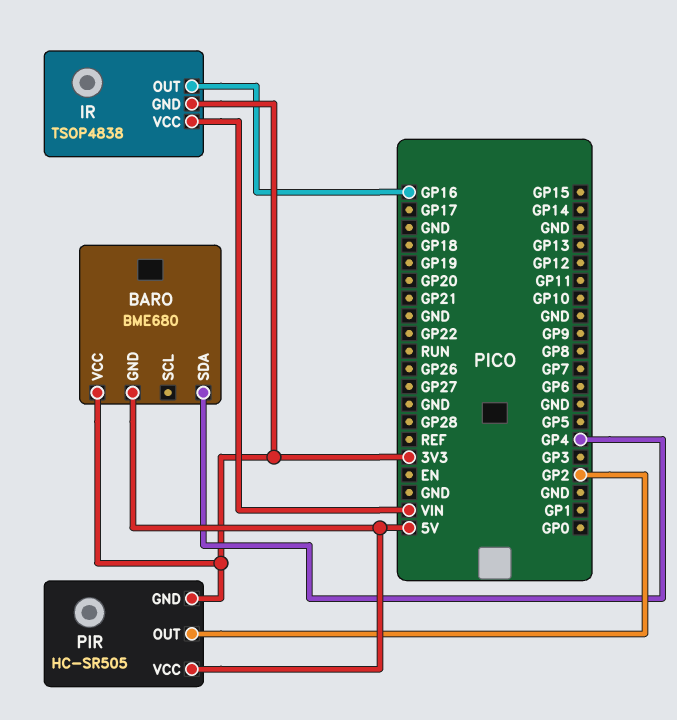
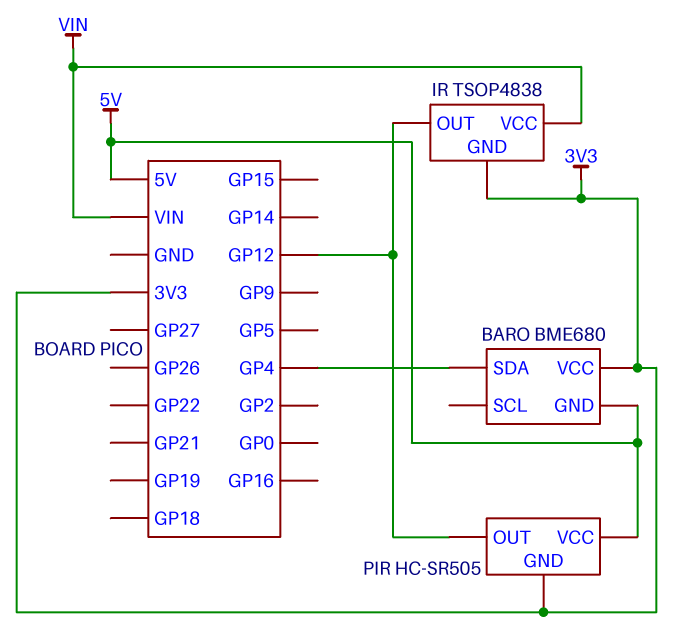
IR pin OUT: GP16 -> GP12
PIR pin OUT: GP2 -> GP12

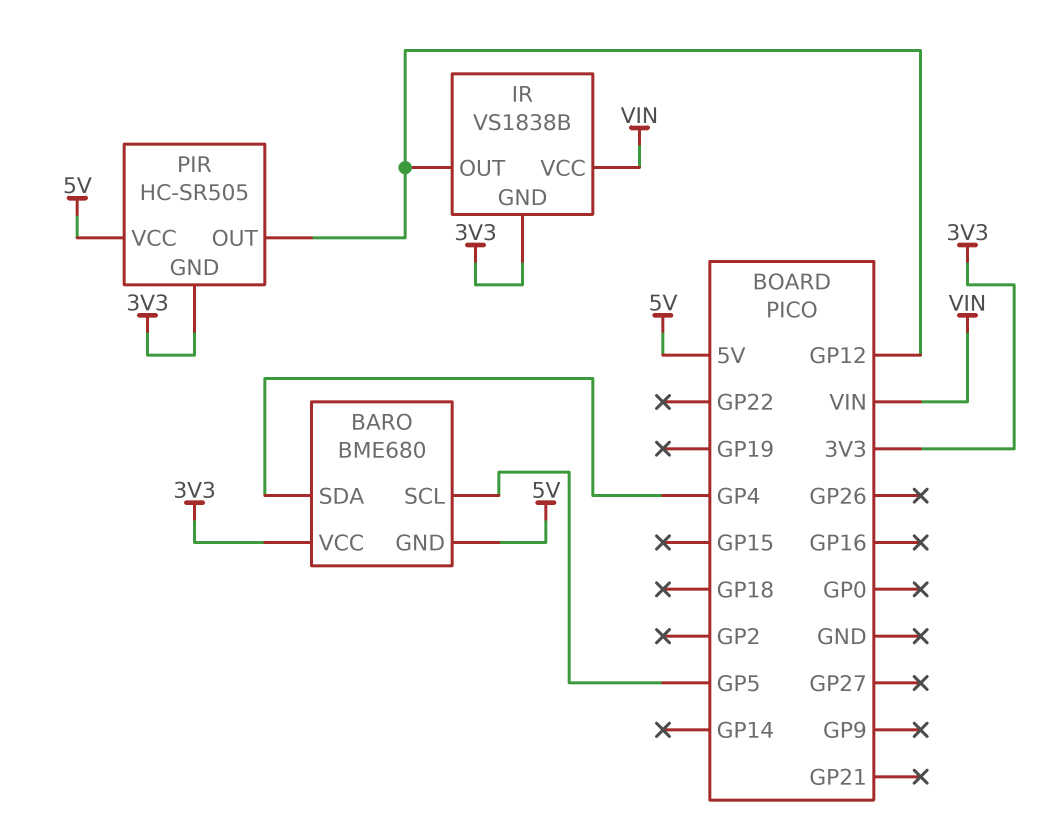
BARO pin SCL: none -> GP5
IR: TSOP4838 -> VS1838B

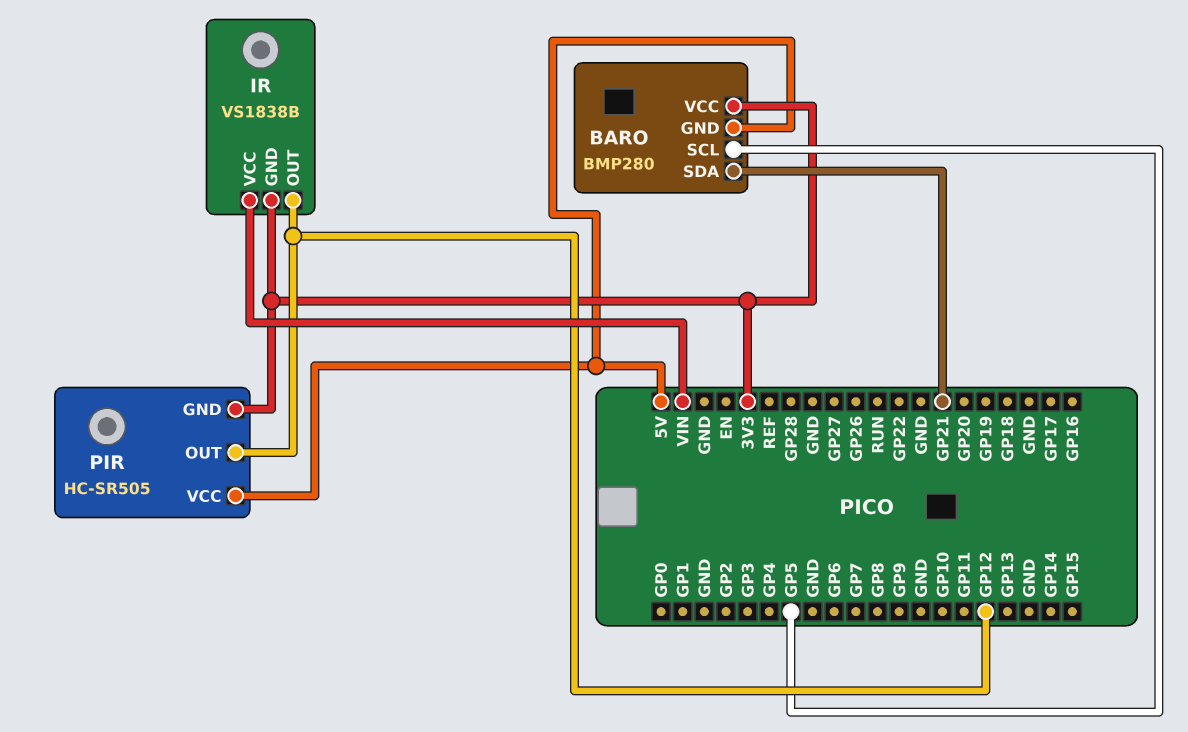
BARO: BME680 -> BMP280
BARO pin SDA: GP4 -> GP21

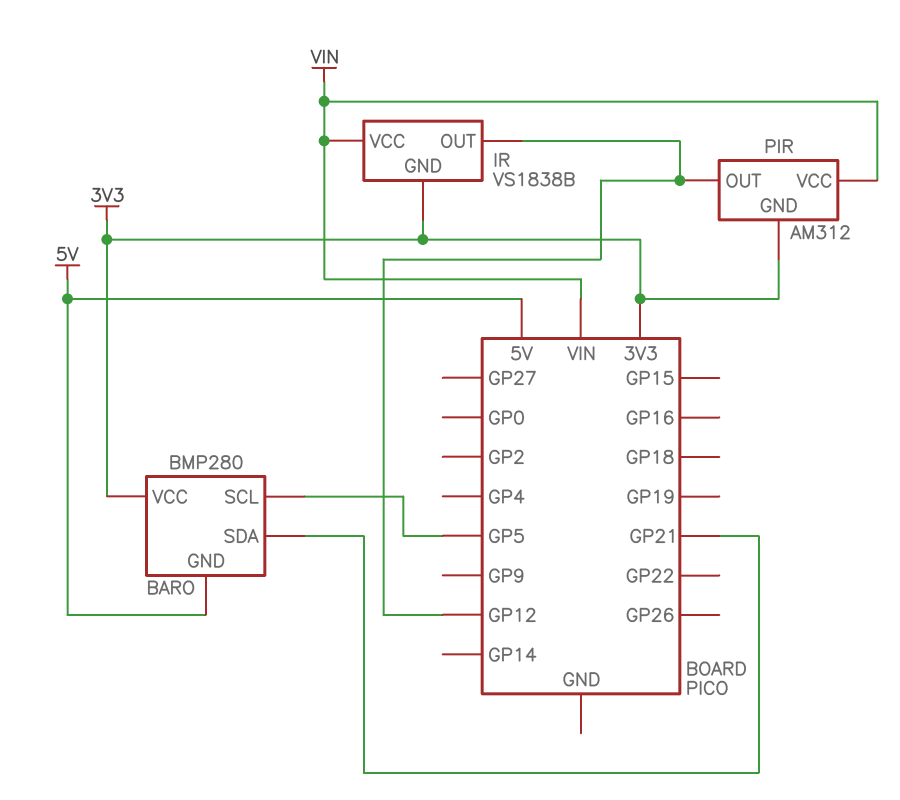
PIR: HC-SR505 -> AM312
PIR pin VCC: 5V -> VIN

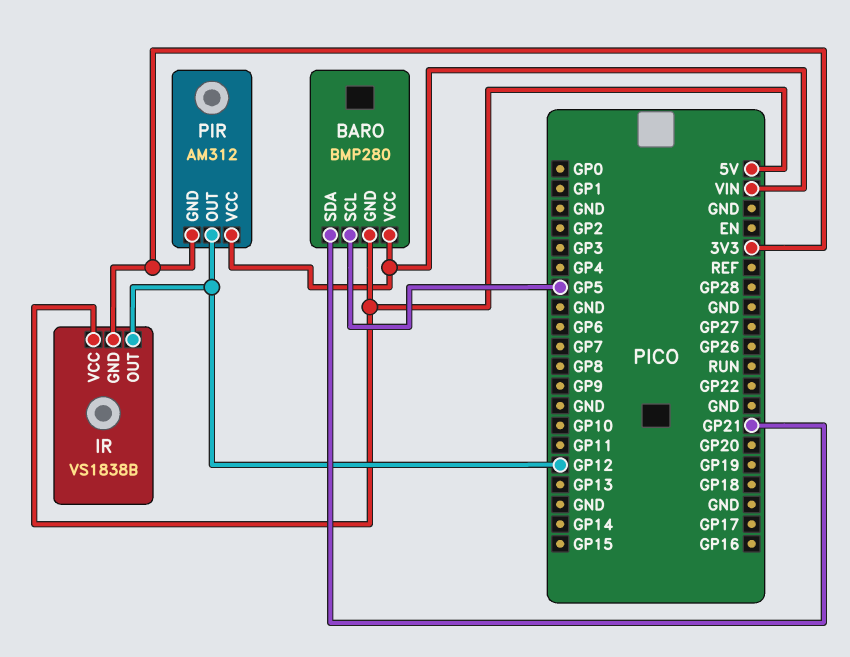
BARO pin VCC: 3V3 -> VIN
IR pin VCC: VIN -> 5V

